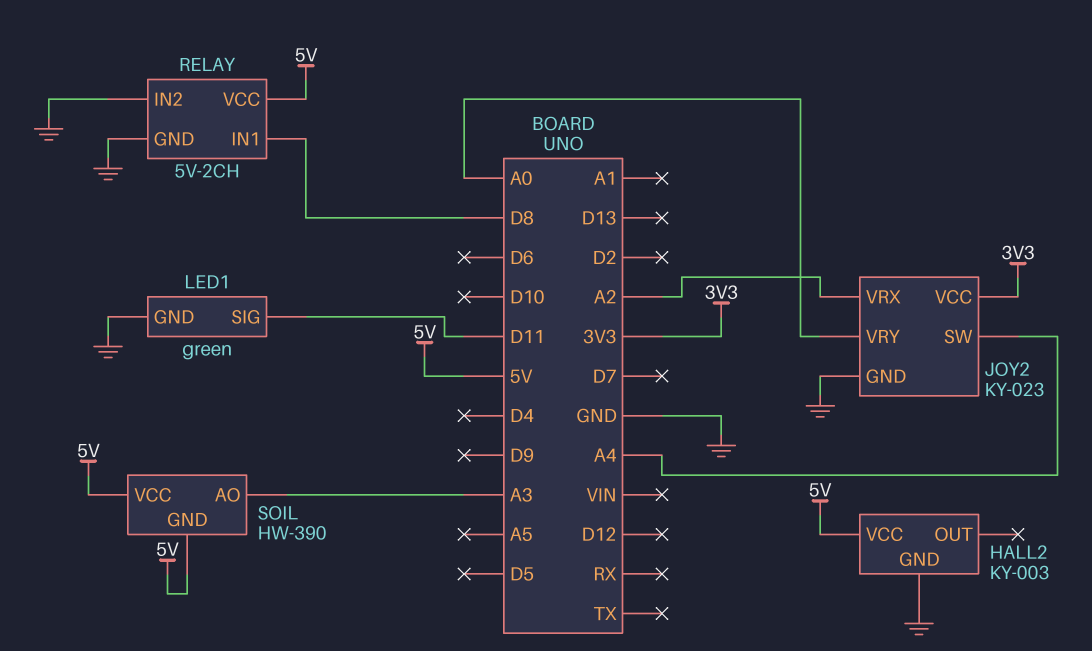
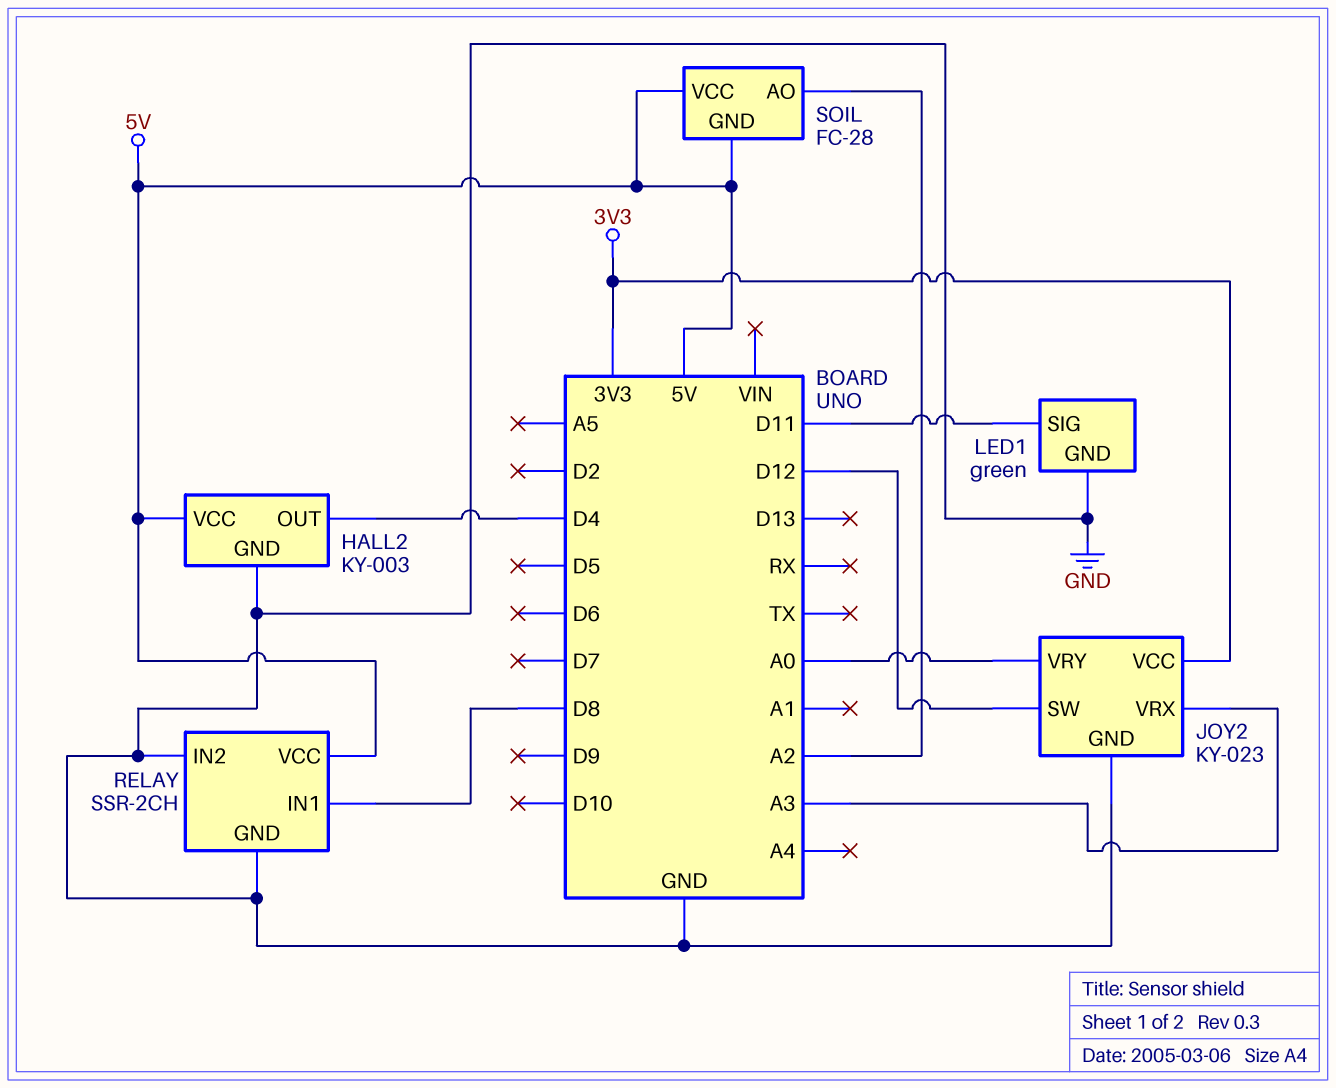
HALL2 pin OUT: none -> D4
JOY2 pin SW: A4 -> D12
JOY2 pin VRX: A2 -> A3
RELAY: 5V-2CH -> SSR-2CH
SOIL: HW-390 -> FC-28
SOIL pin AO: A3 -> A2

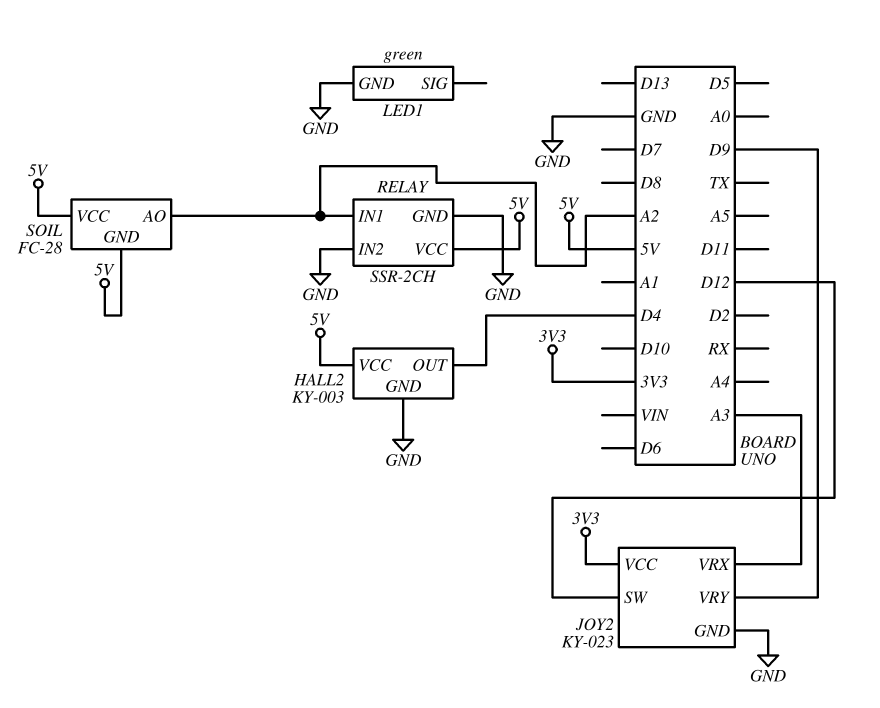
JOY2 pin VRY: A0 -> D9
LED1 pin SIG: D11 -> none
RELAY pin IN1: D8 -> A2

